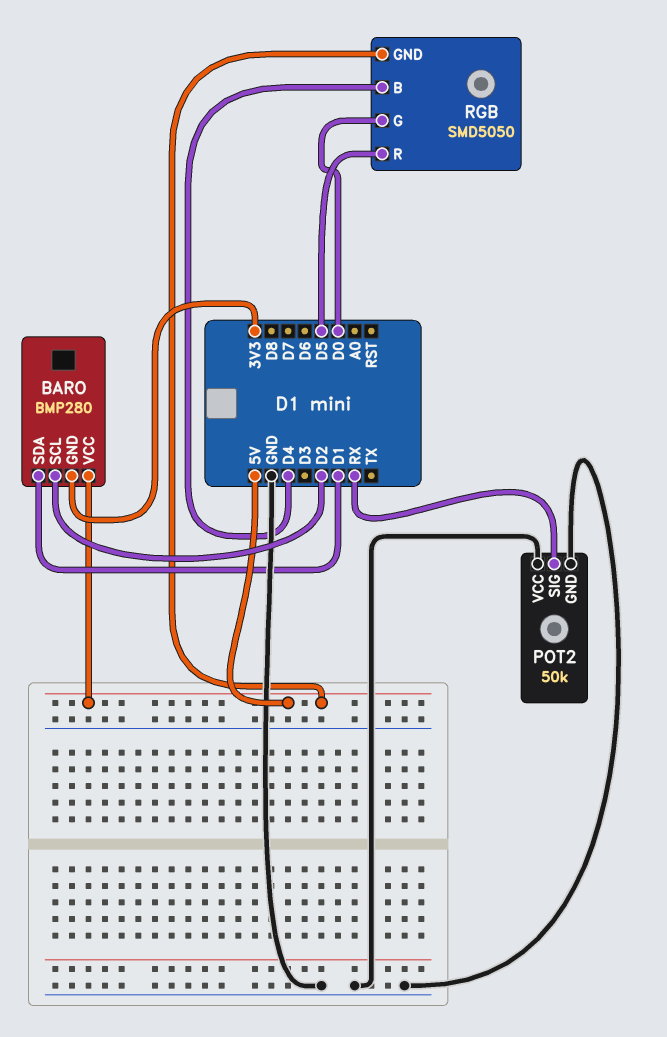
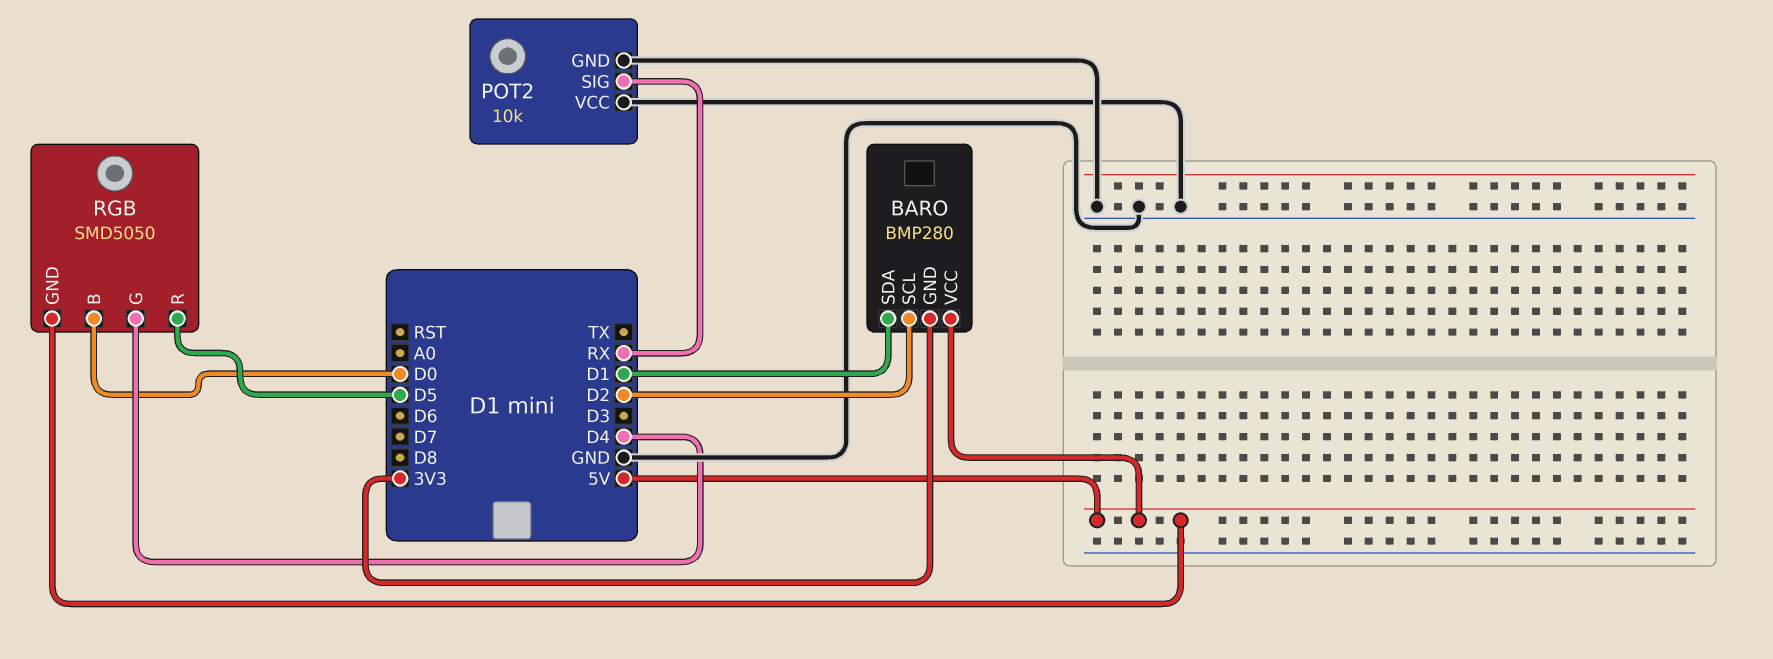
POT2: 50k -> 10k
RGB pin B: D4 -> D0
RGB pin G: D0 -> D4

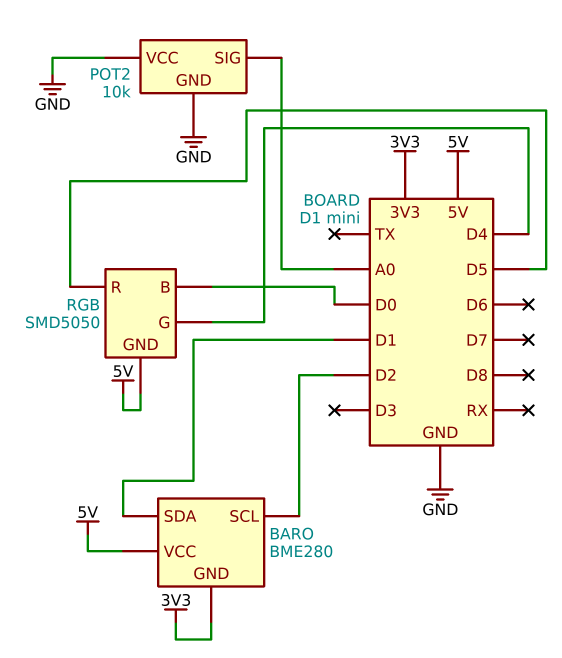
BARO: BMP280 -> BME280
POT2 pin SIG: RX -> A0

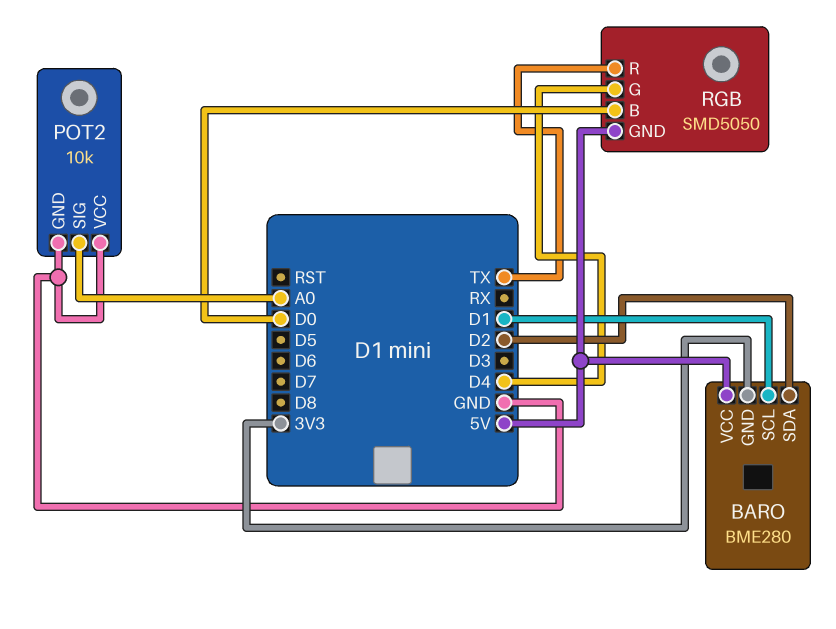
BARO pin SCL: D2 -> D1
BARO pin SDA: D1 -> D2
RGB pin R: D5 -> TX

